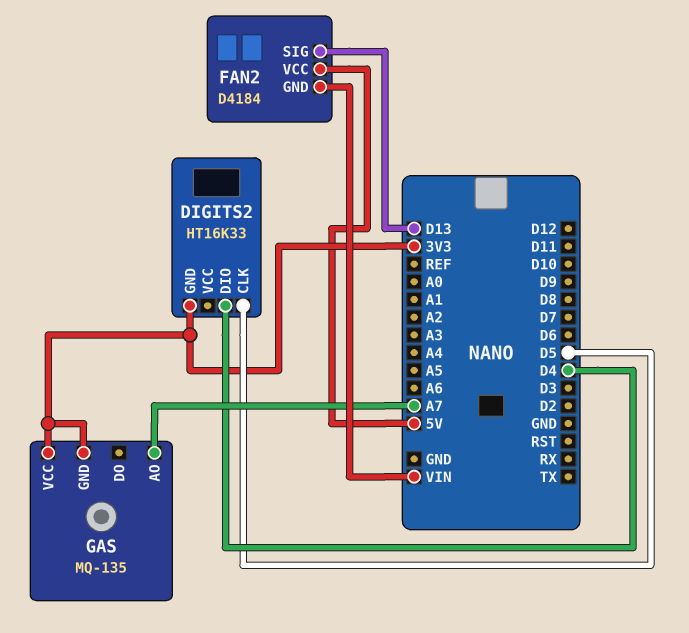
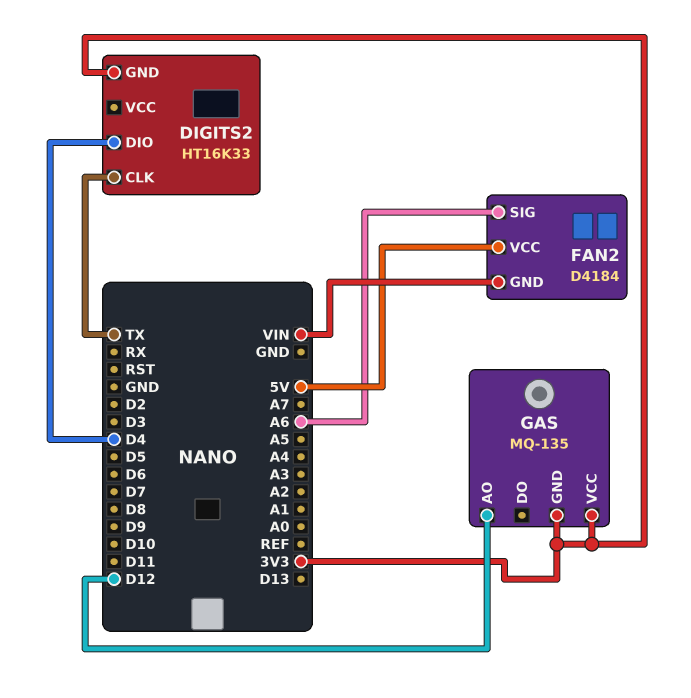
DIGITS2 pin CLK: D5 -> TX
FAN2 pin SIG: D13 -> A6
GAS pin AO: A7 -> D12

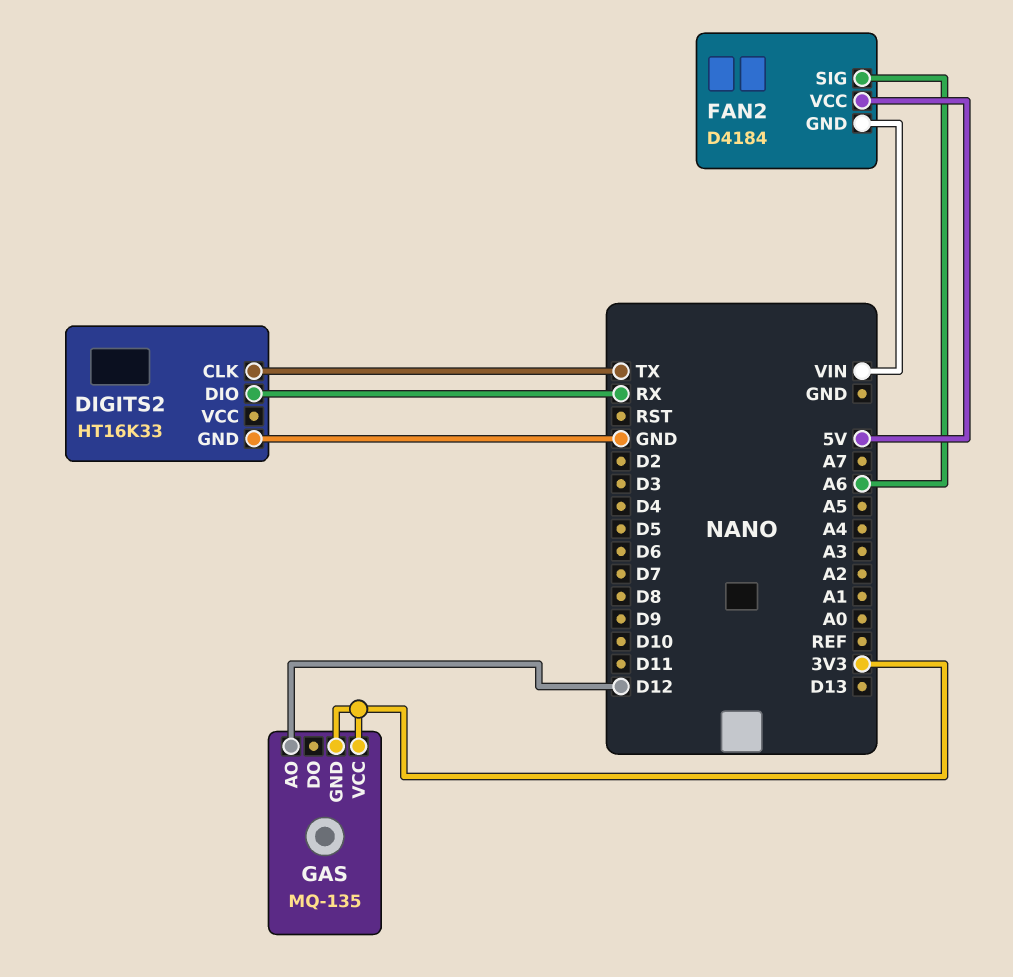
DIGITS2 pin DIO: D4 -> RX
DIGITS2 pin GND: 3V3 -> GND

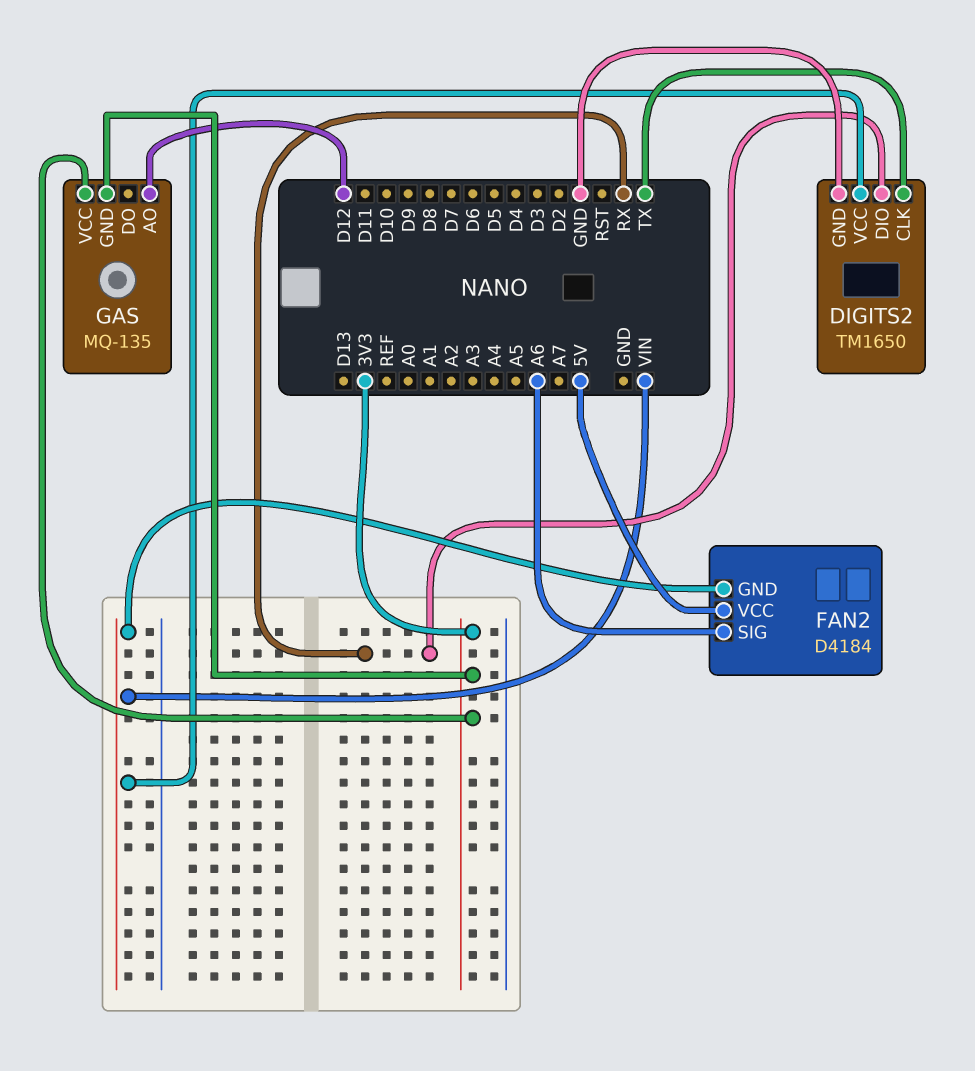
DIGITS2: HT16K33 -> TM1650
DIGITS2 pin VCC: none -> VIN

